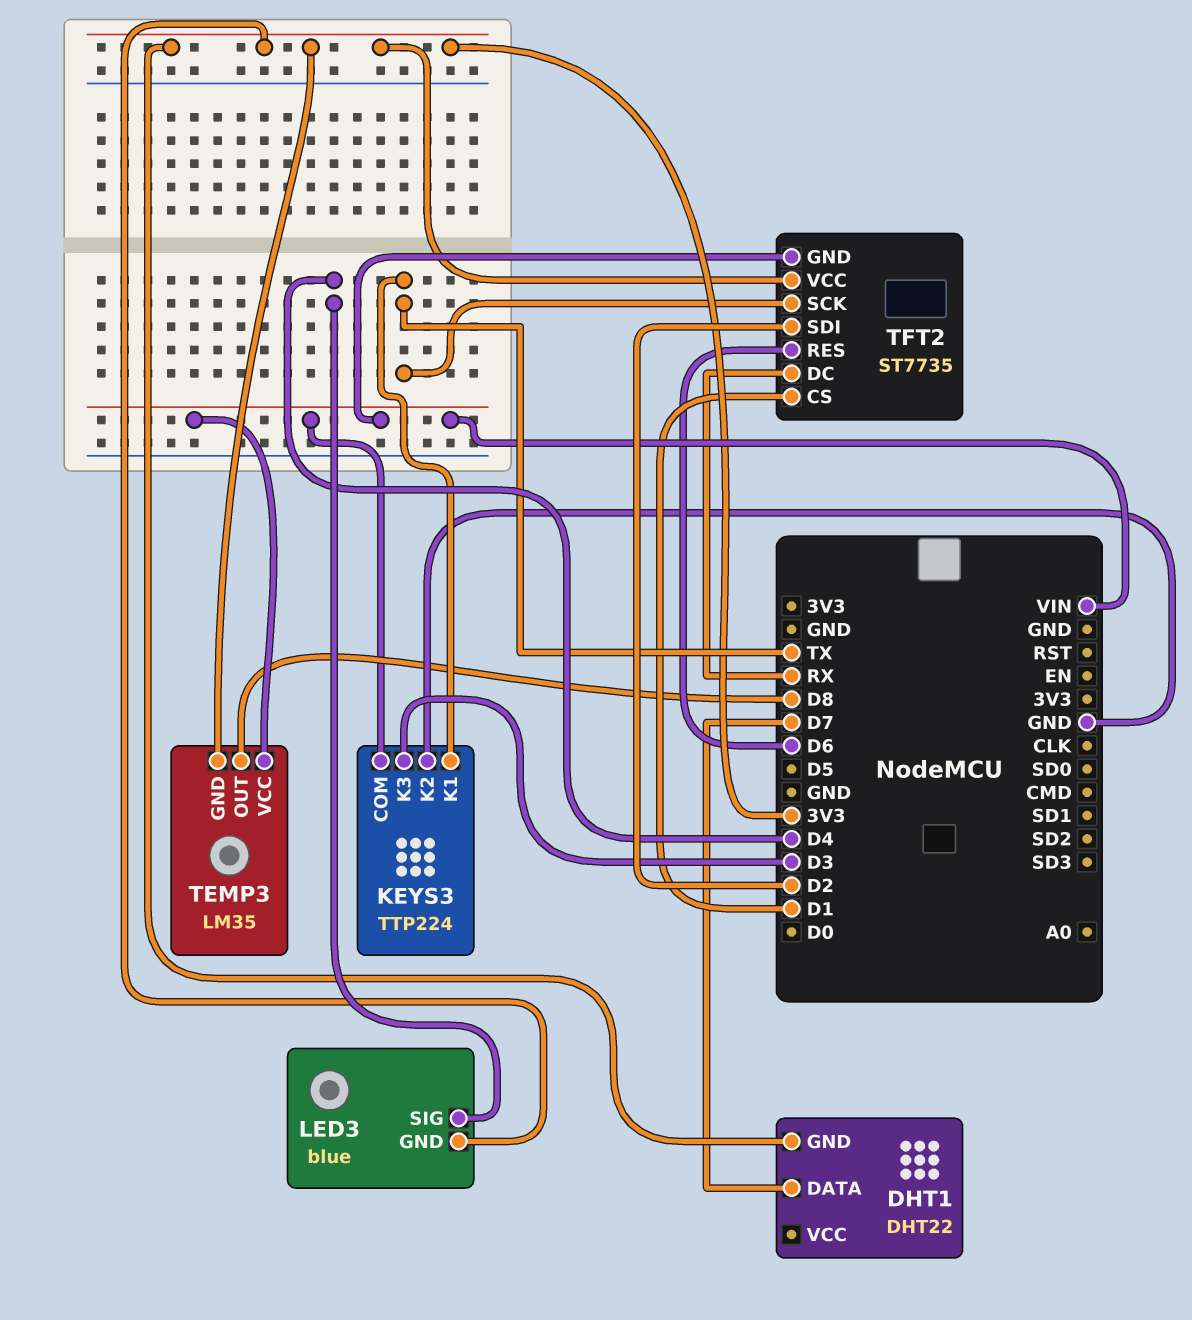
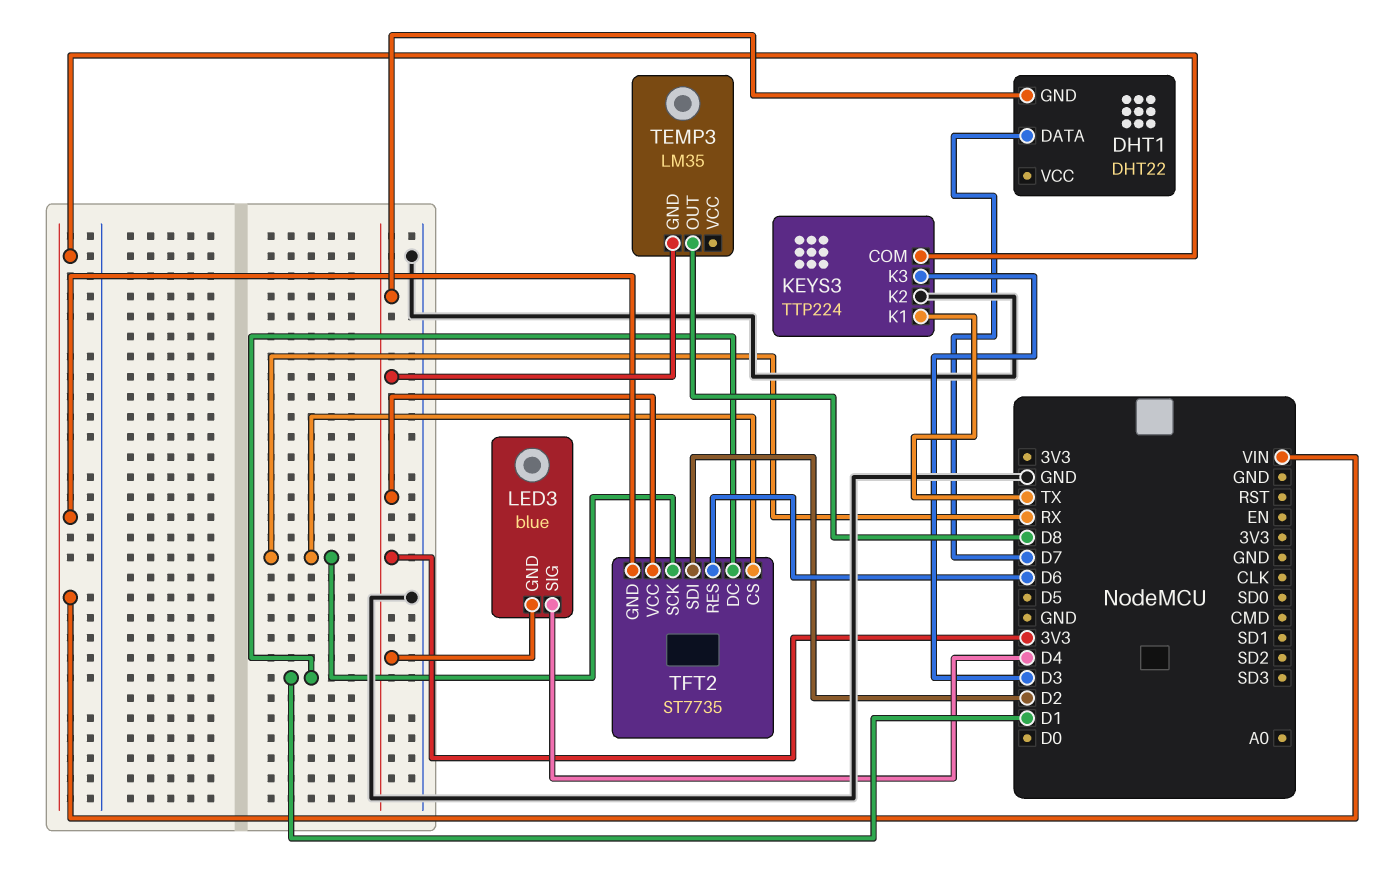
TEMP3 pin VCC: VIN -> none
TFT2 pin CS: D1 -> RX
TFT2 pin DC: RX -> D1
TFT2 pin SCK: TX -> RX

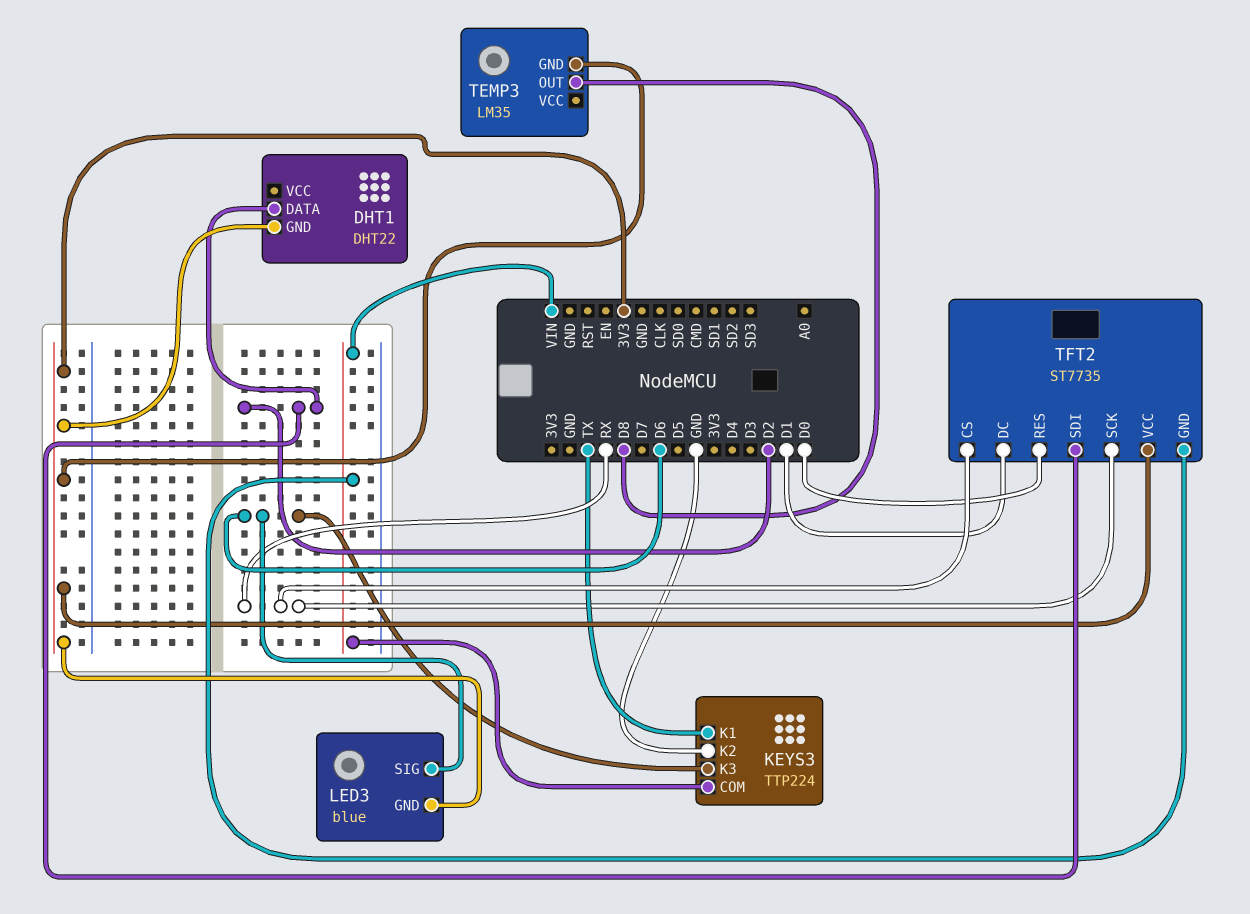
DHT1 pin DATA: D7 -> D2
KEYS3 pin K3: D3 -> D6
LED3 pin SIG: D4 -> D6
TFT2 pin RES: D6 -> D0

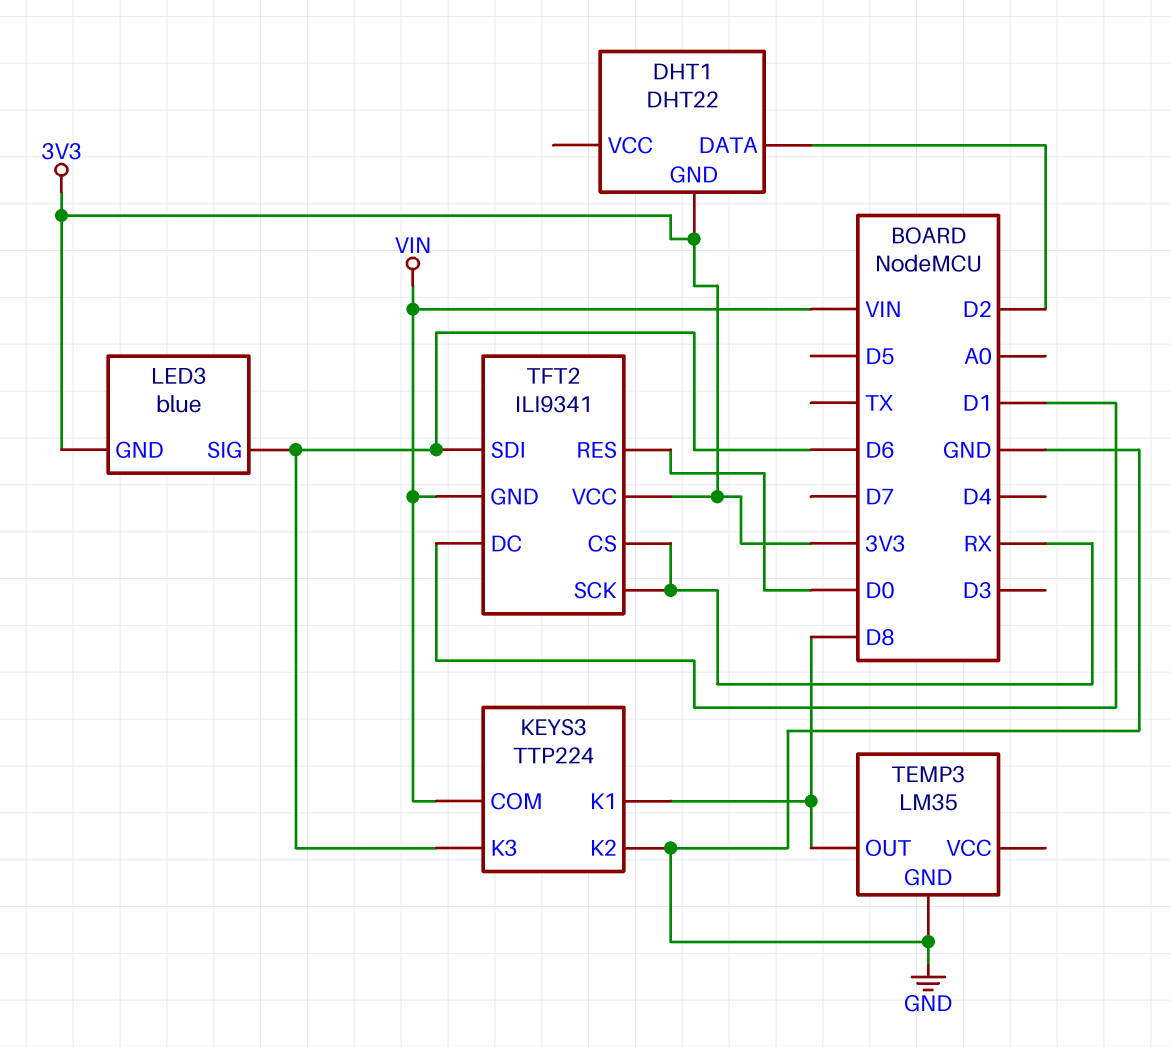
KEYS3 pin K1: TX -> D8
TEMP3 pin GND: 3V3 -> GND
TFT2: ST7735 -> ILI9341
TFT2 pin SDI: D2 -> D6

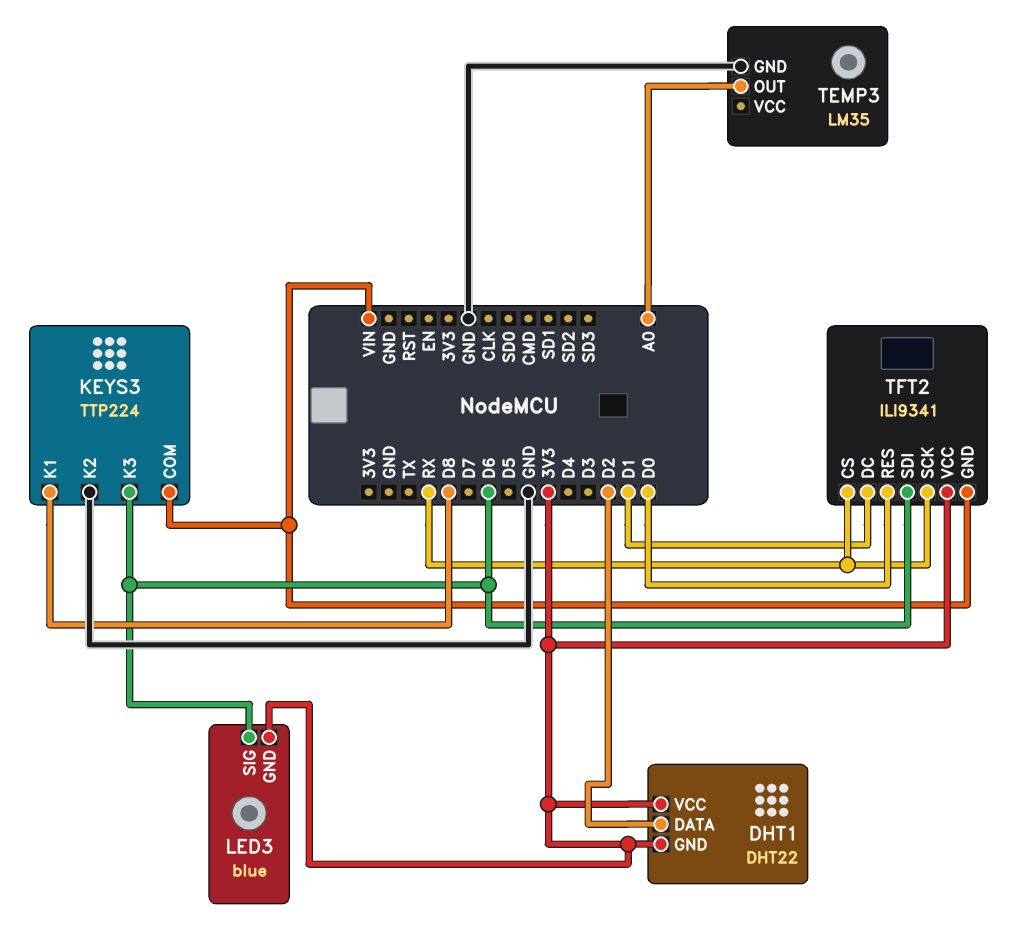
DHT1 pin VCC: none -> 3V3
TEMP3 pin OUT: D8 -> A0

